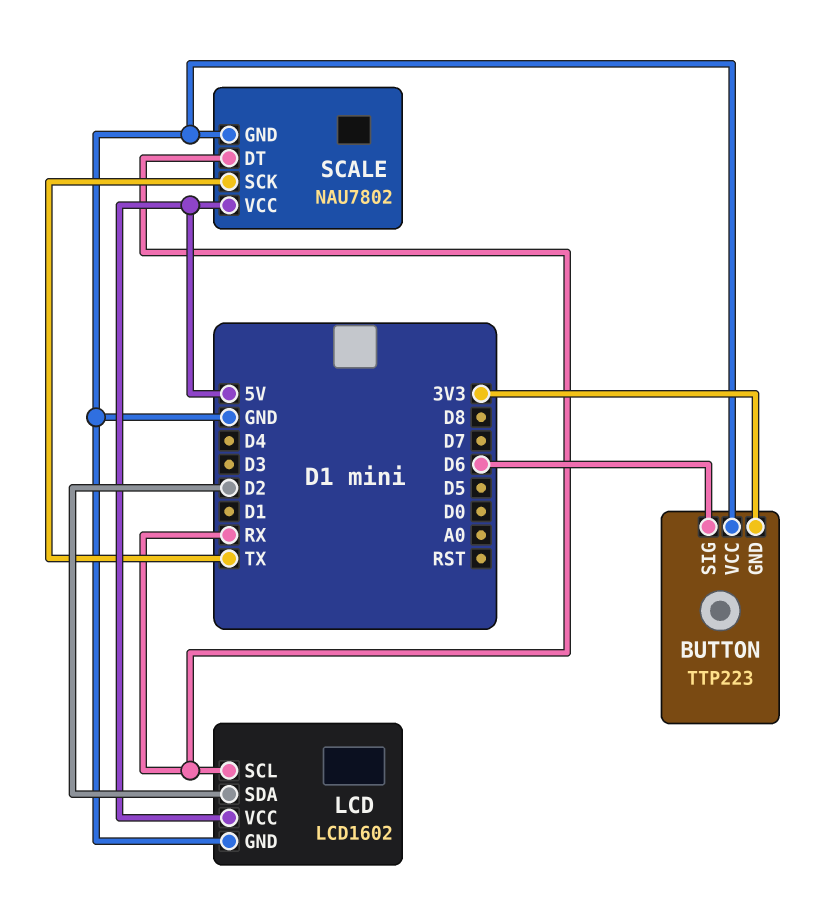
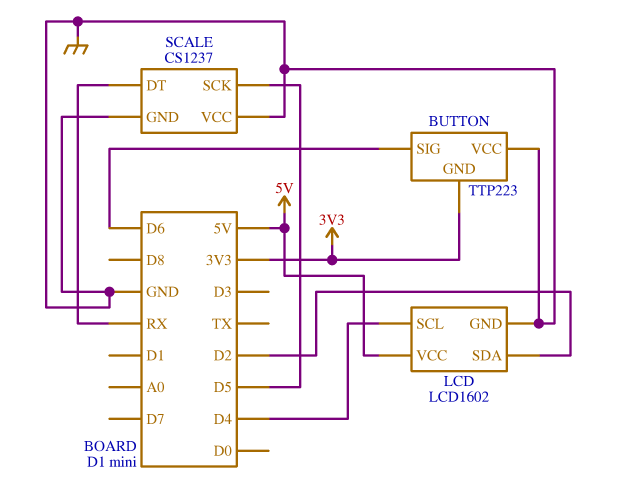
LCD pin SCL: RX -> D4
SCALE: NAU7802 -> CS1237
SCALE pin SCK: TX -> D5
SCALE pin VCC: 5V -> GND

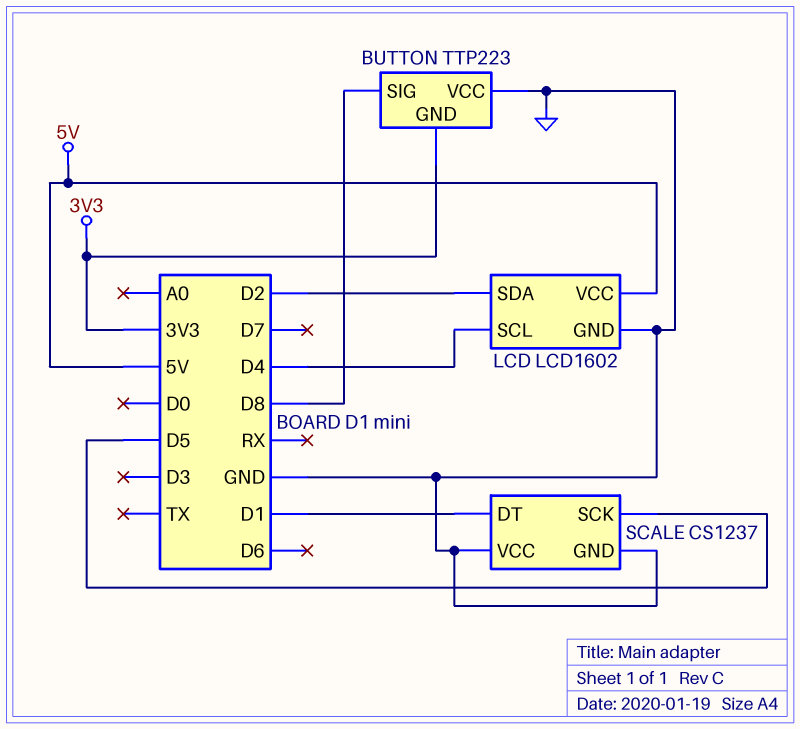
BUTTON pin SIG: D6 -> D8
SCALE pin DT: RX -> D1

